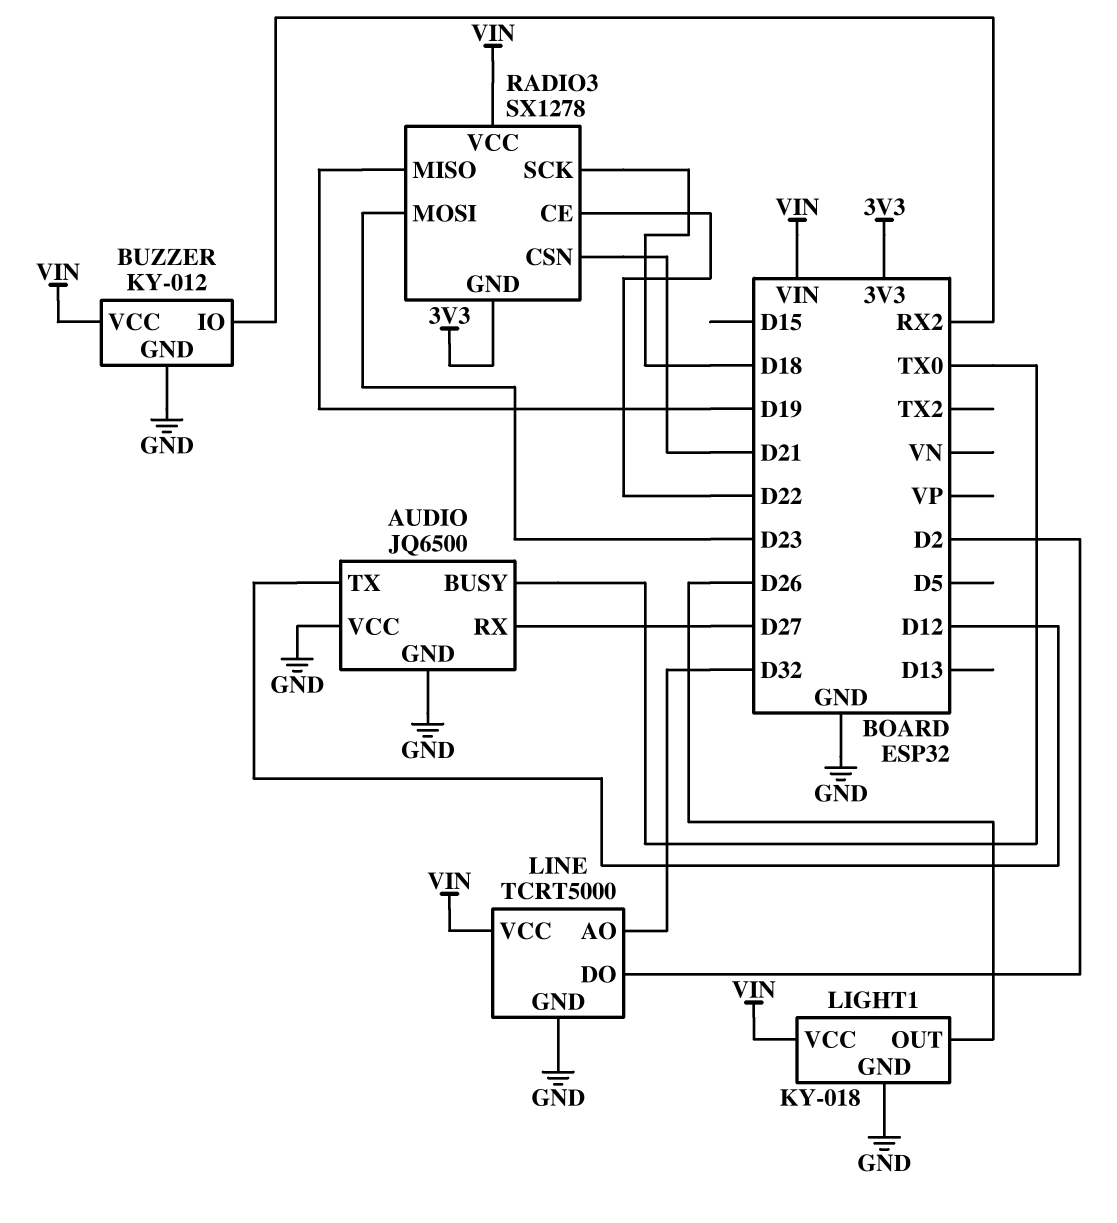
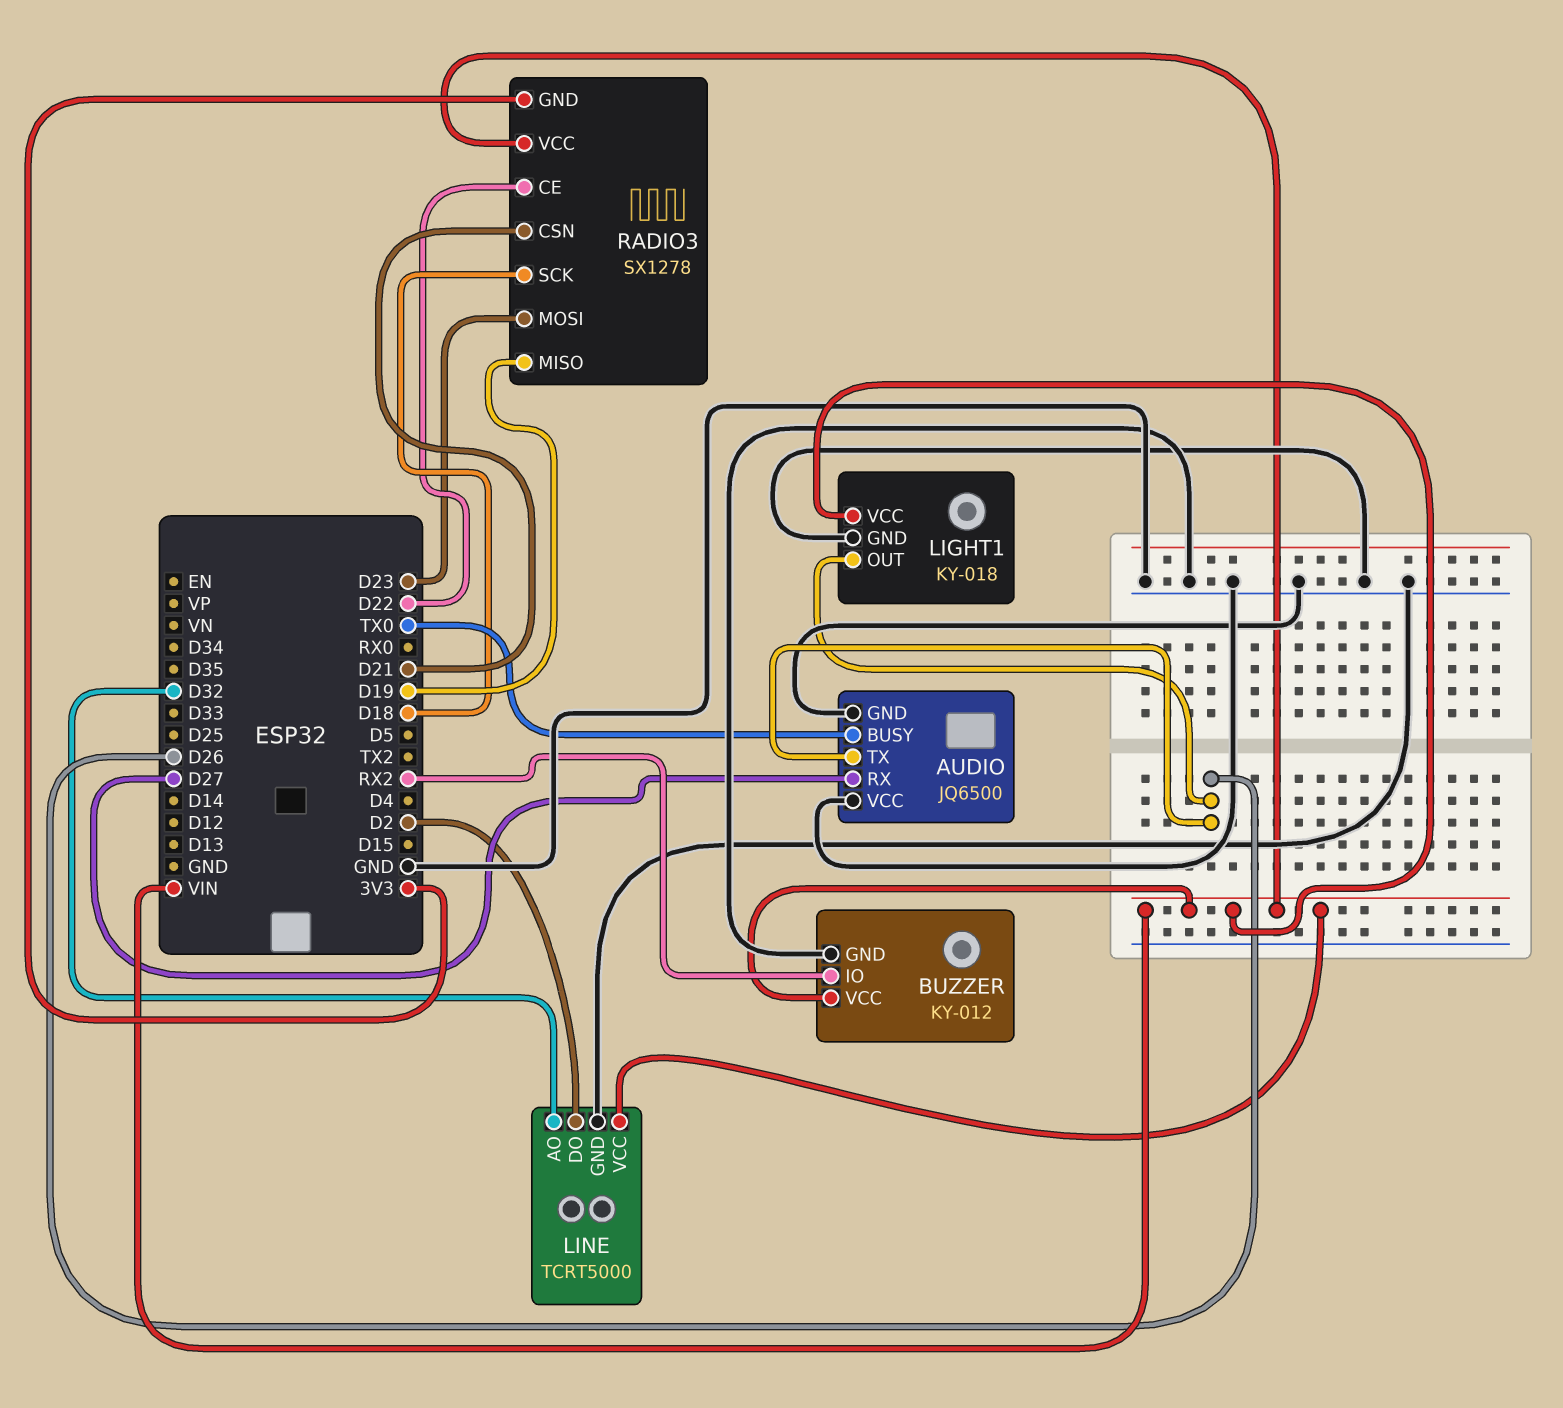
AUDIO pin TX: D12 -> D26

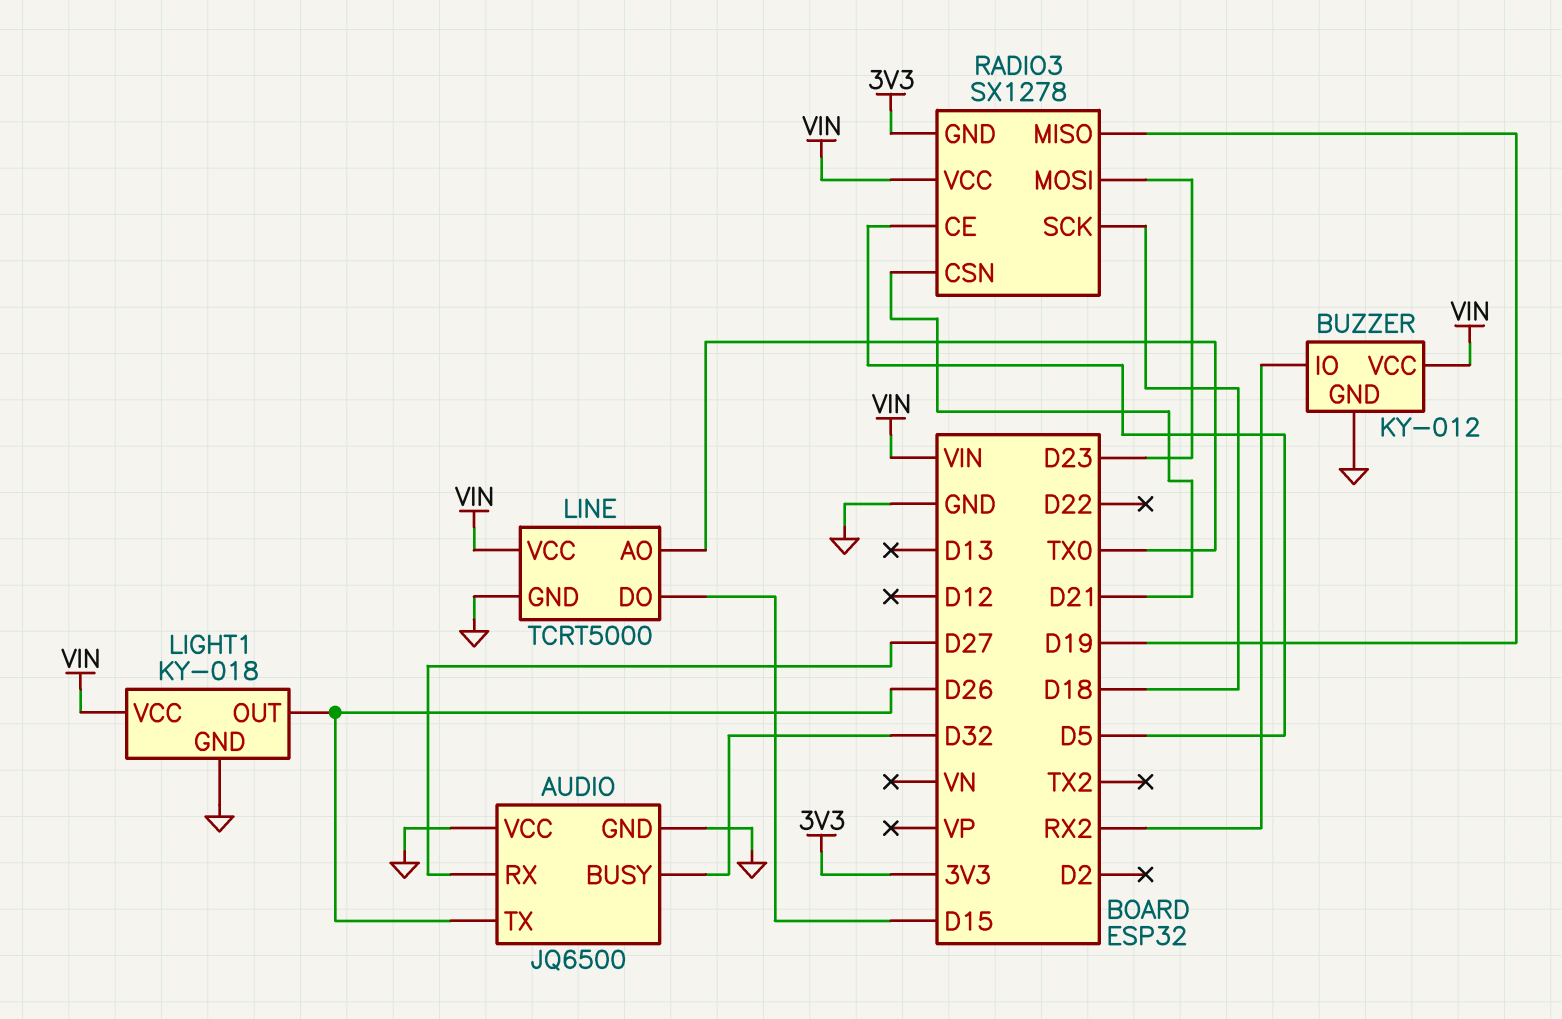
AUDIO pin BUSY: TX0 -> D32
LINE pin AO: D32 -> TX0
LINE pin DO: D2 -> D15
RADIO3 pin CE: D22 -> D5

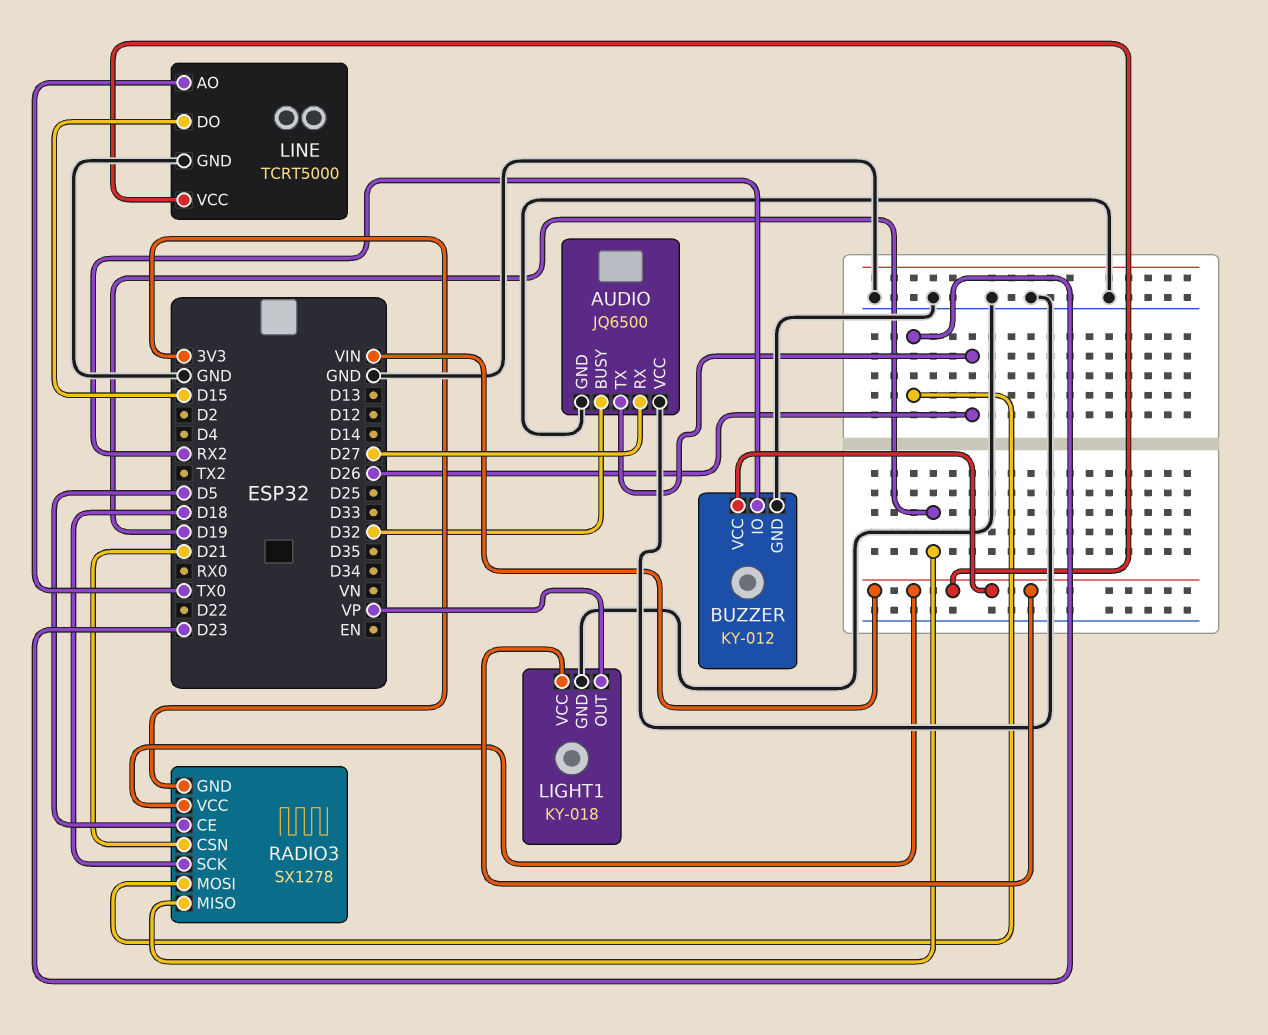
LIGHT1 pin OUT: D26 -> VP

